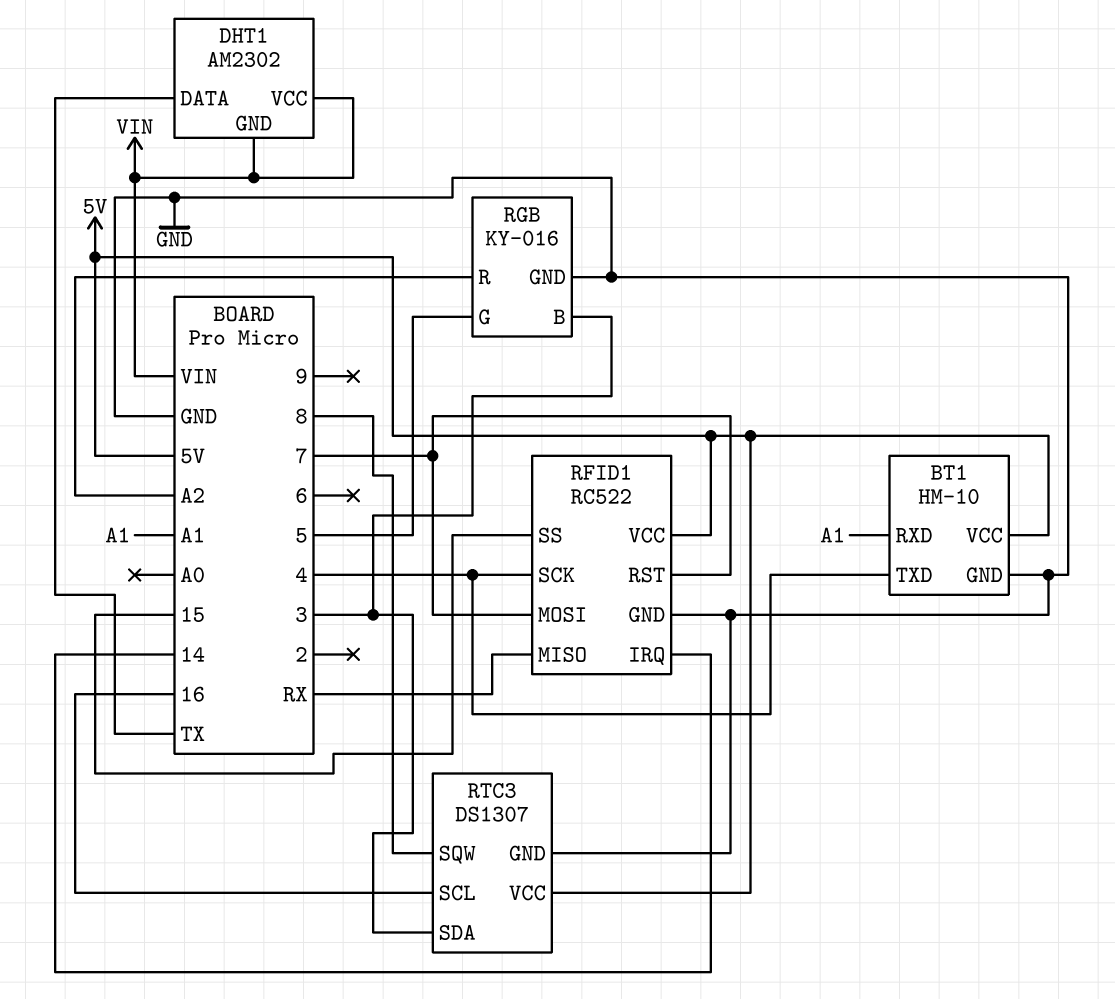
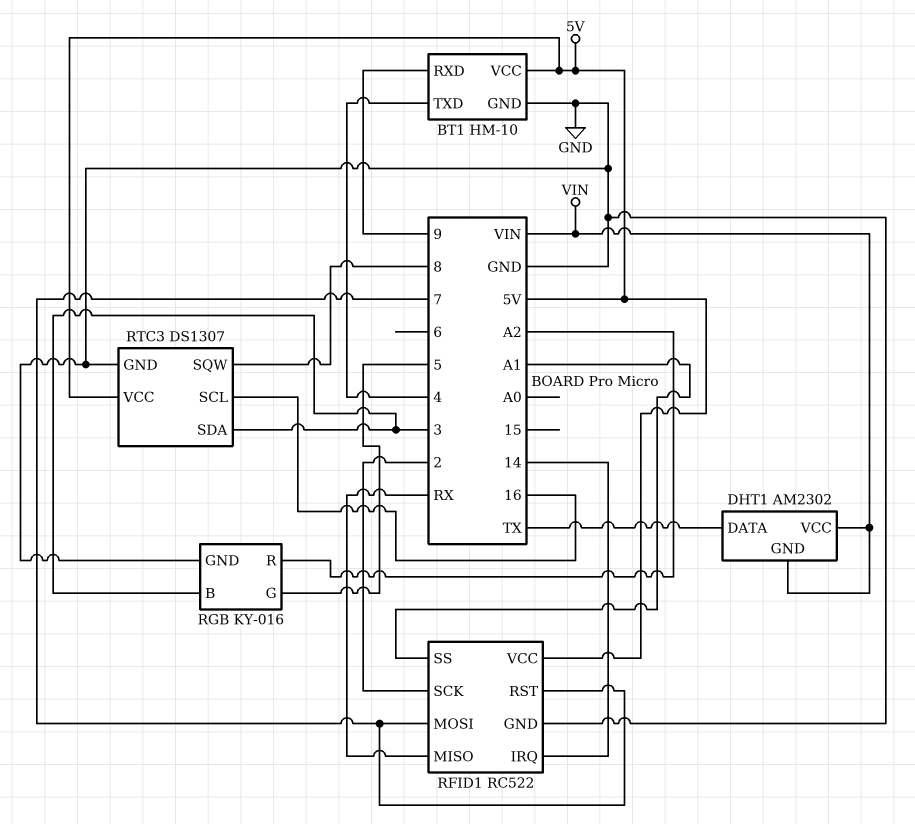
BT1 pin RXD: A1 -> 9
RFID1 pin SCK: 4 -> 2
RFID1 pin SS: 15 -> A1

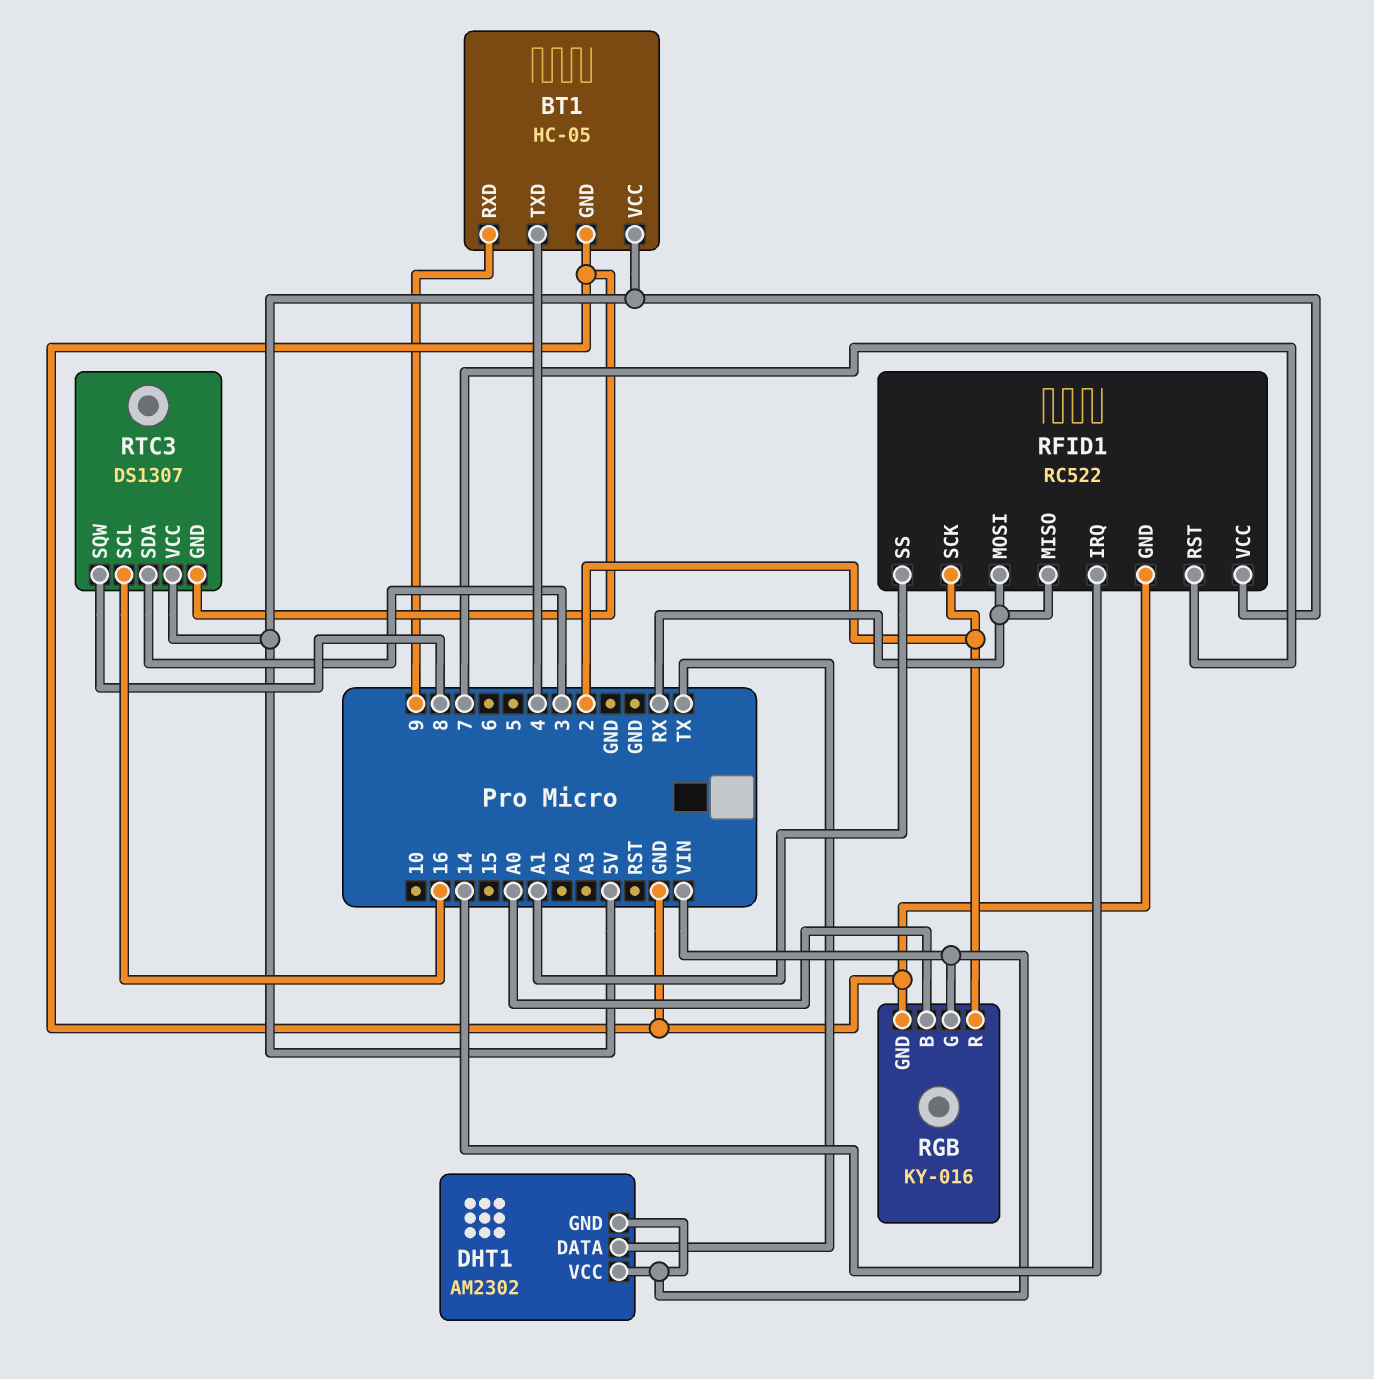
BT1: HM-10 -> HC-05
RFID1 pin MOSI: 7 -> RX
RGB pin B: 3 -> A0
RGB pin G: 5 -> VIN
RGB pin R: A2 -> 2

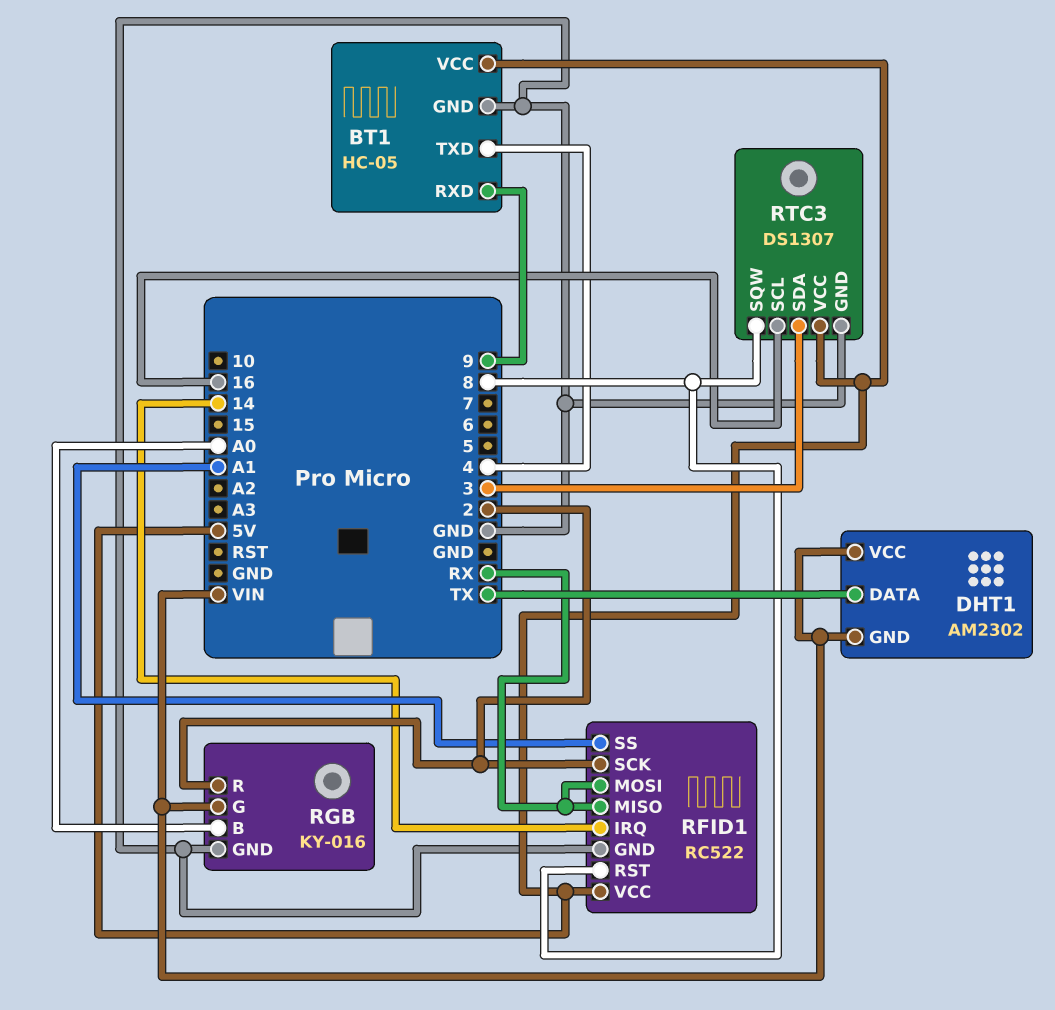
RFID1 pin RST: 7 -> 8

